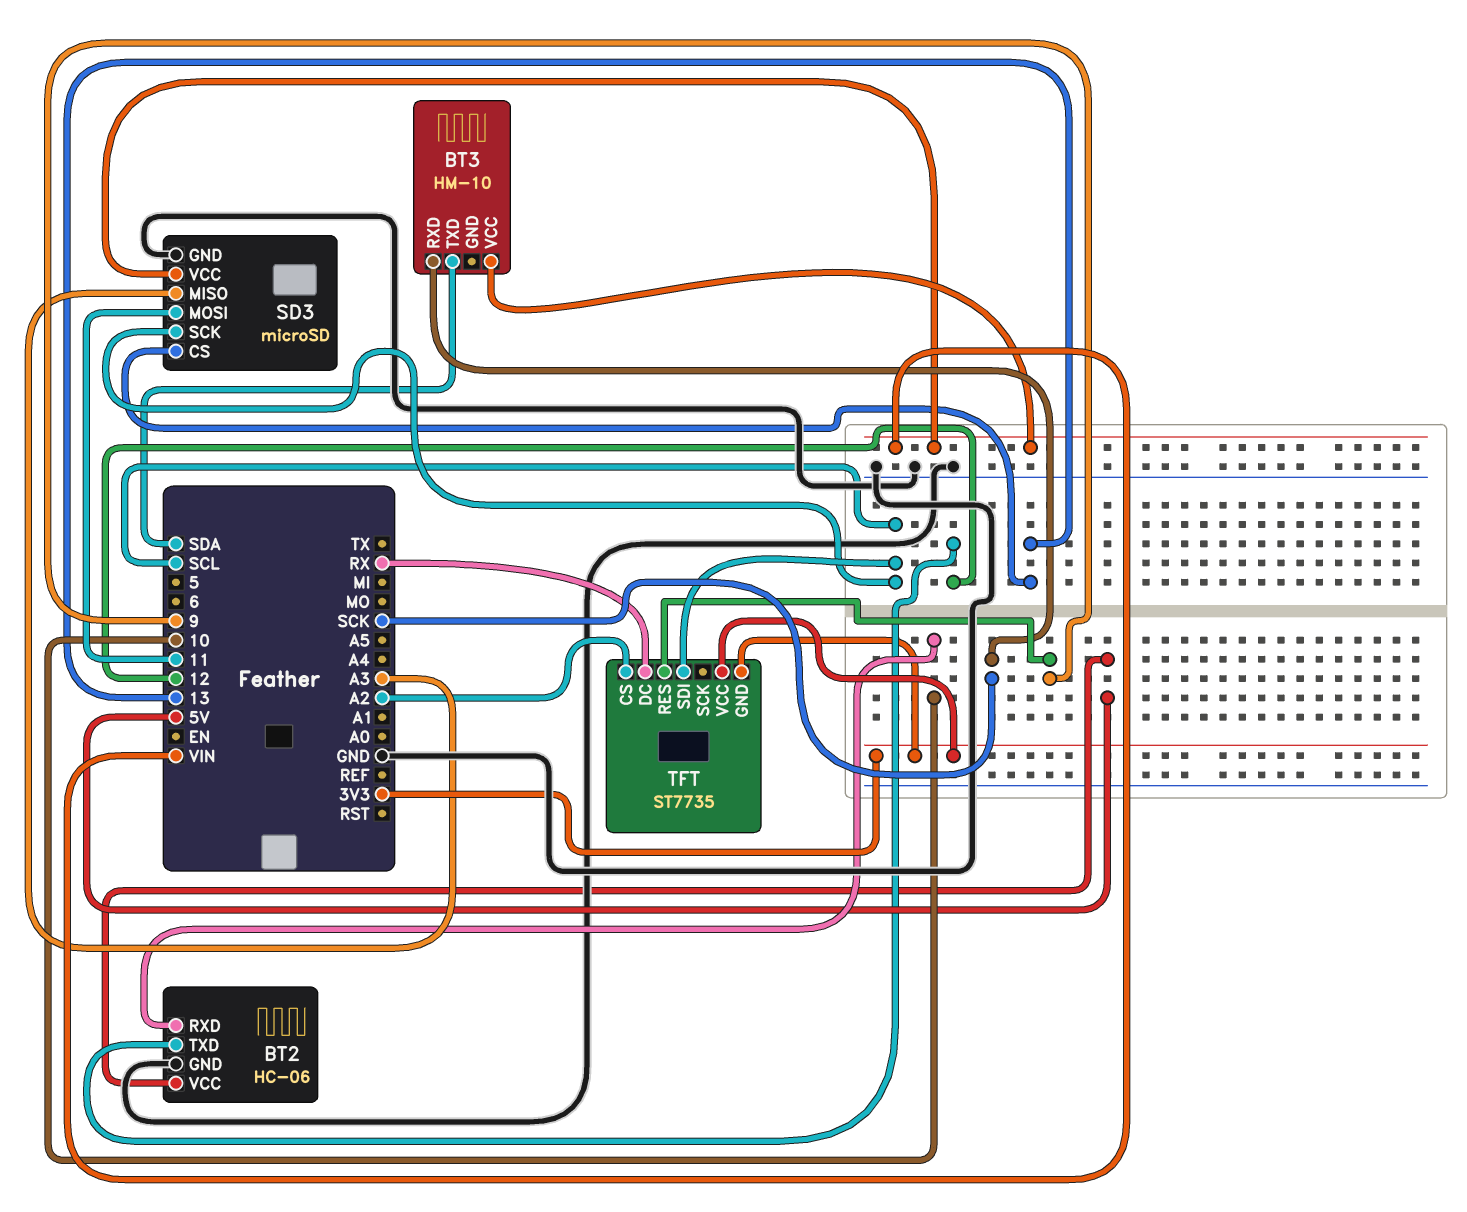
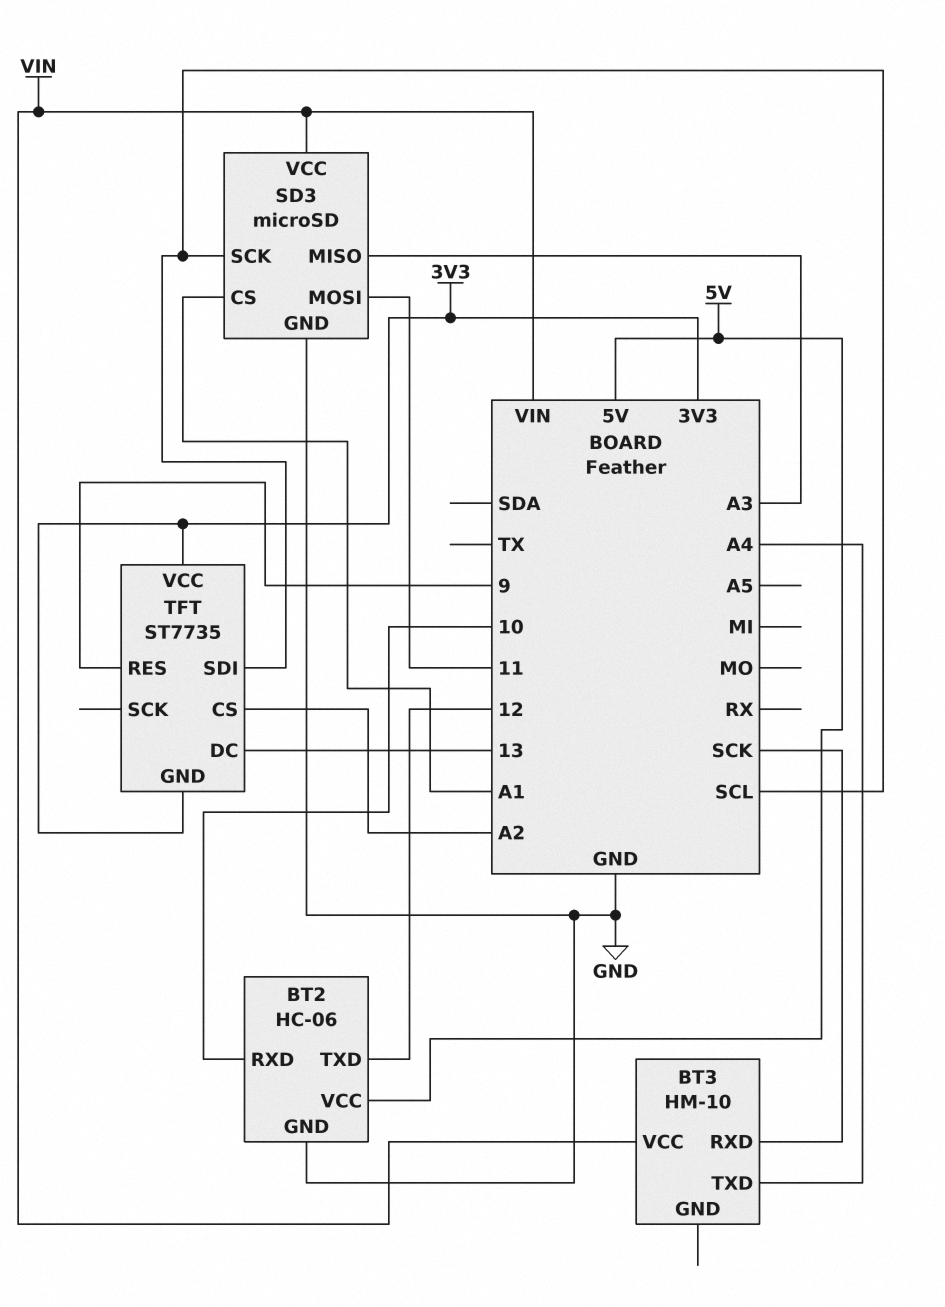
BT3 pin TXD: SDA -> A4
SD3 pin CS: 13 -> A1
TFT pin DC: RX -> 13

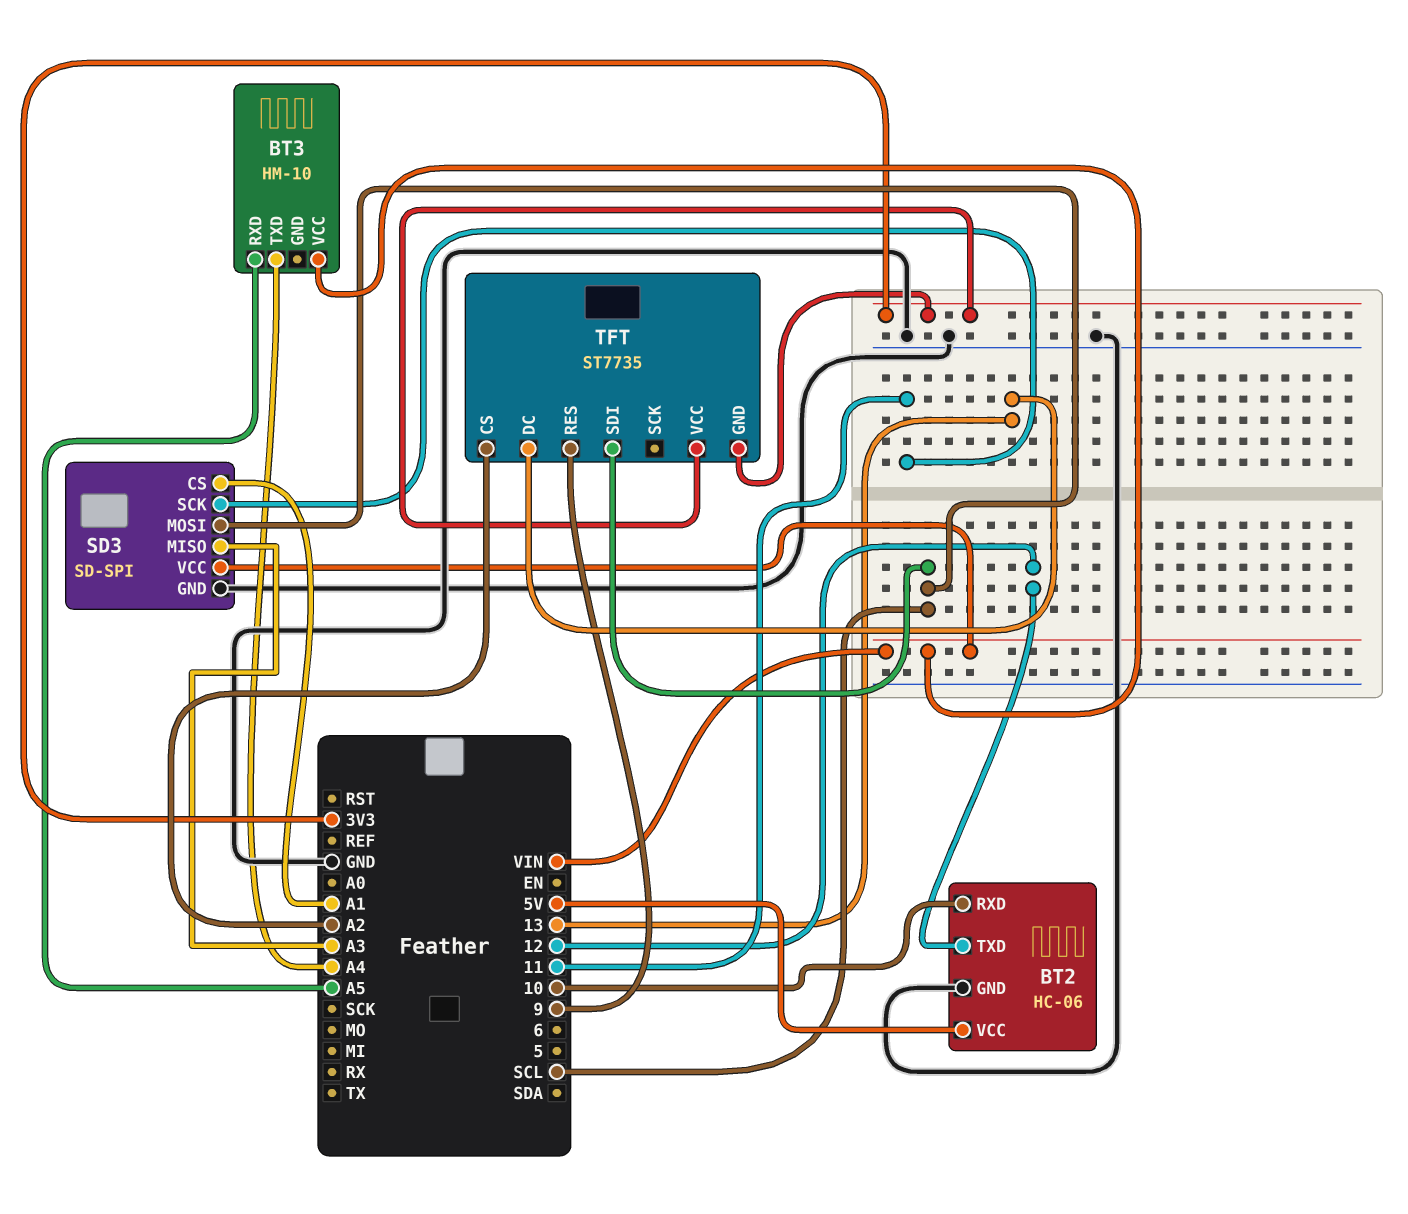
BT3 pin RXD: SCK -> A5
SD3: microSD -> SD-SPI
SD3 pin MOSI: 11 -> SCL
SD3 pin SCK: SCL -> 11

